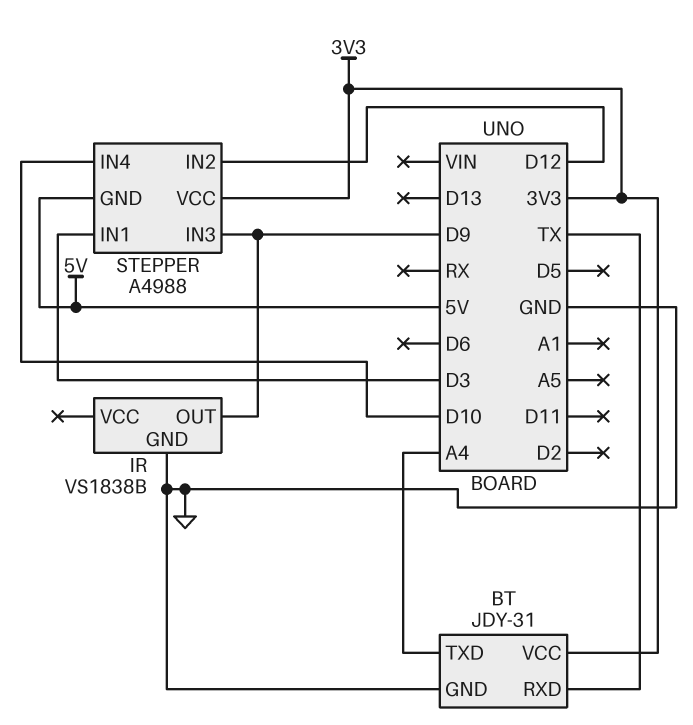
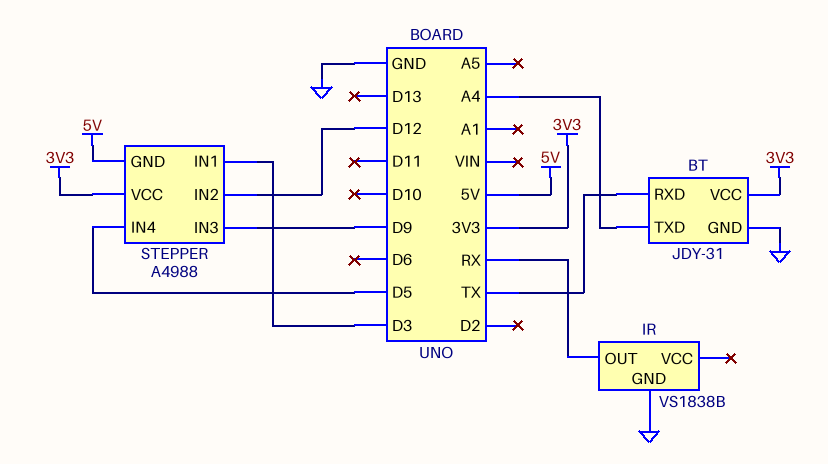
IR pin OUT: D9 -> RX
STEPPER pin IN4: D10 -> D5

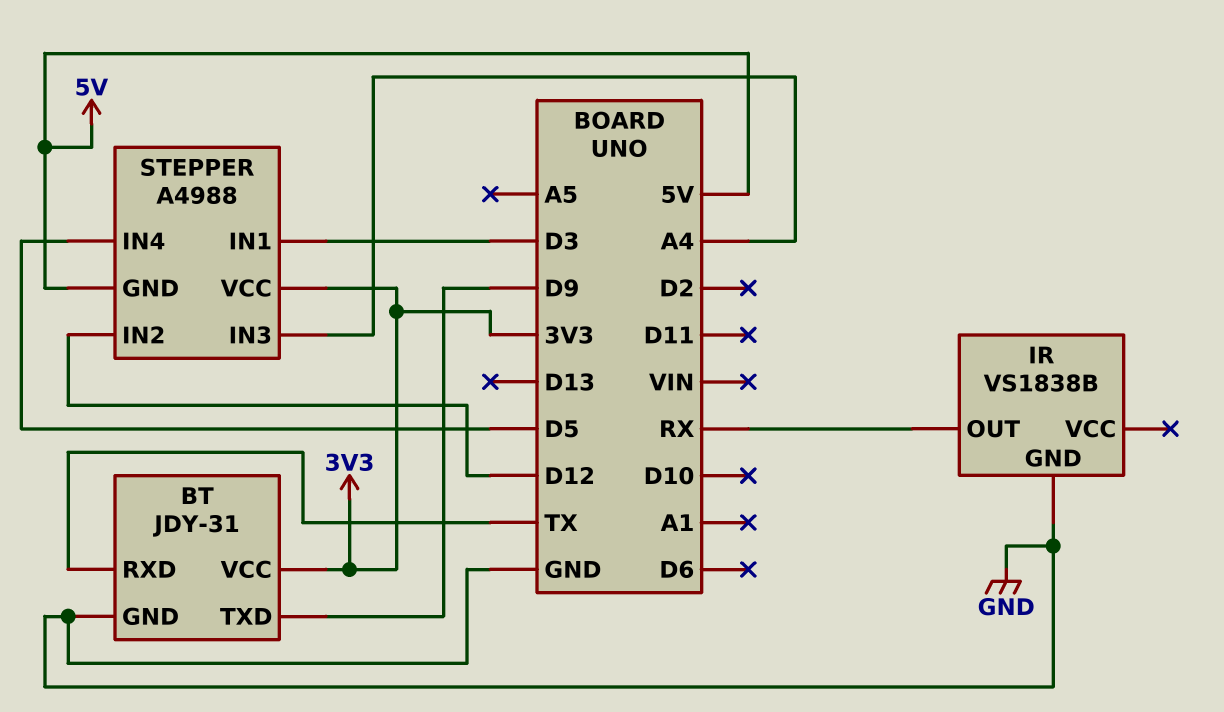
BT pin TXD: A4 -> D9
STEPPER pin IN3: D9 -> A4

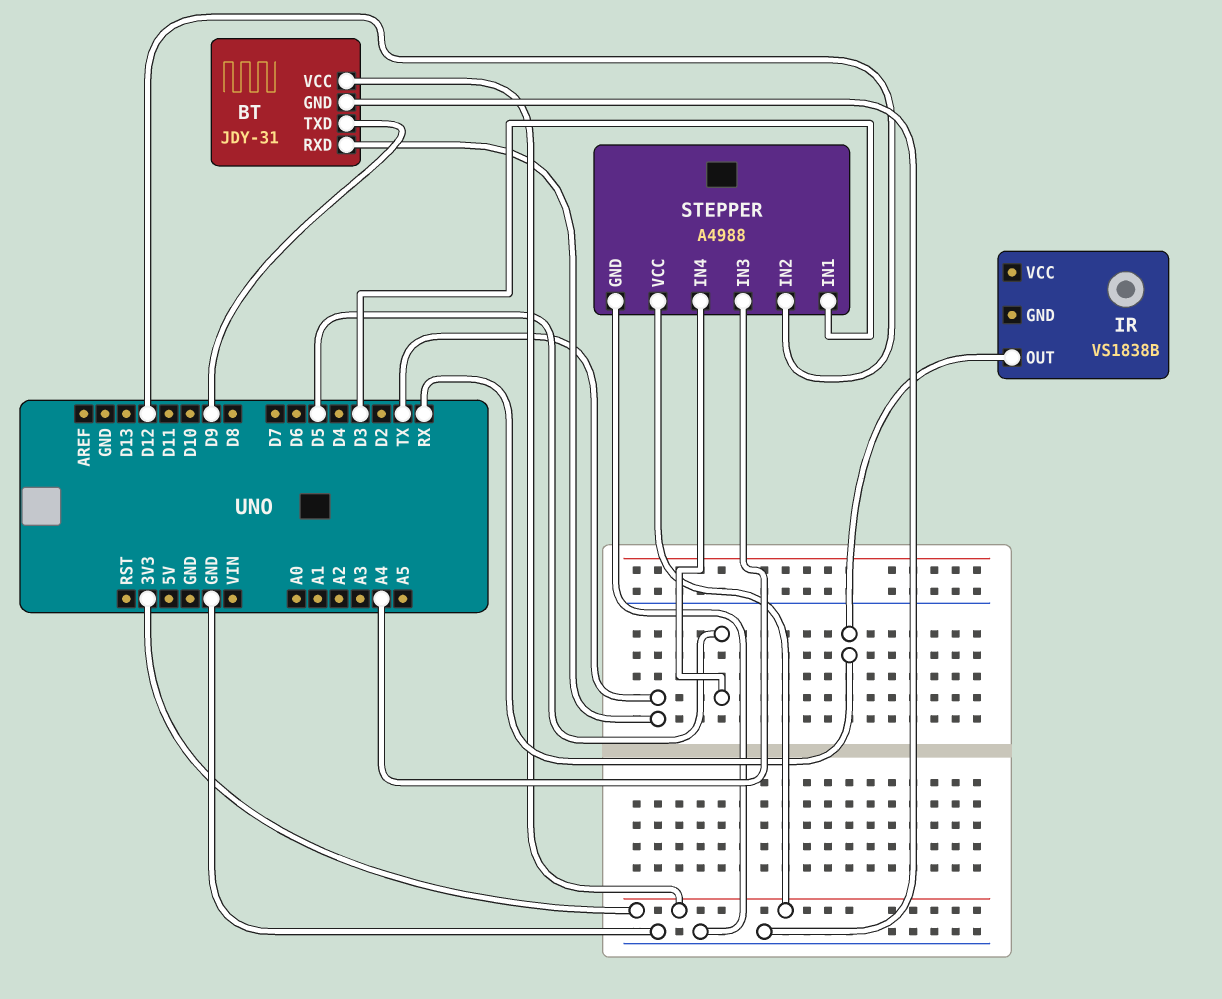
IR pin GND: GND -> none
STEPPER pin GND: 5V -> GND

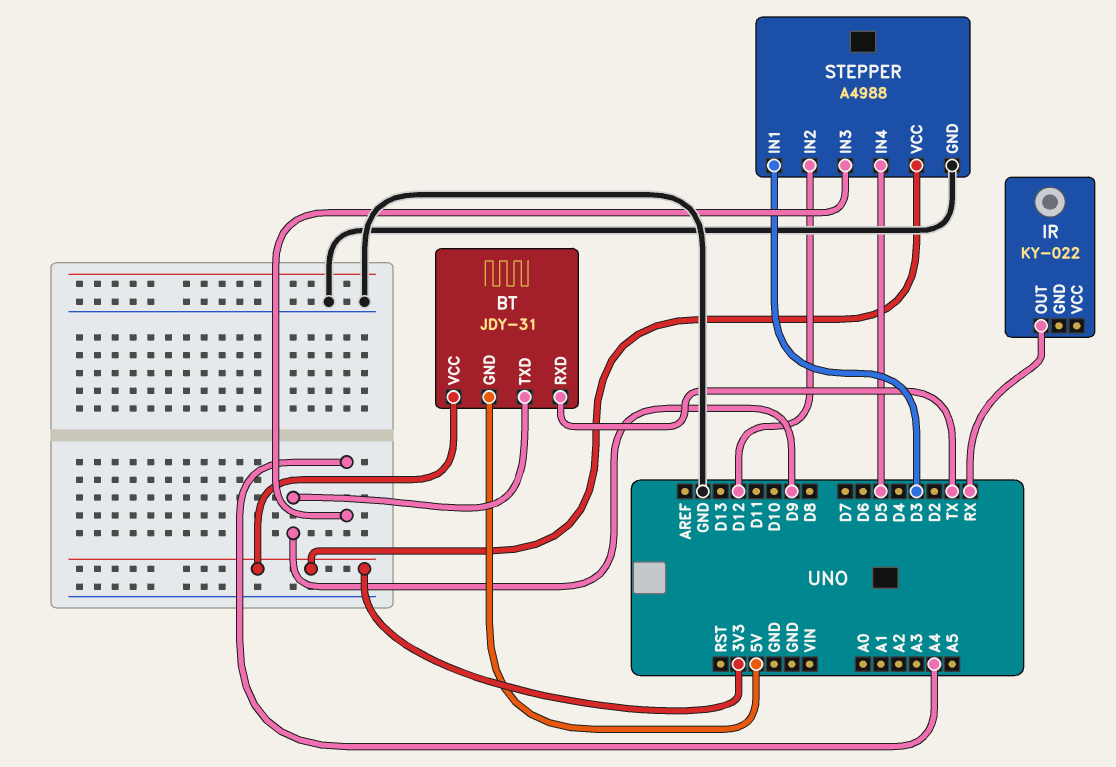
BT pin GND: GND -> 5V
IR: VS1838B -> KY-022

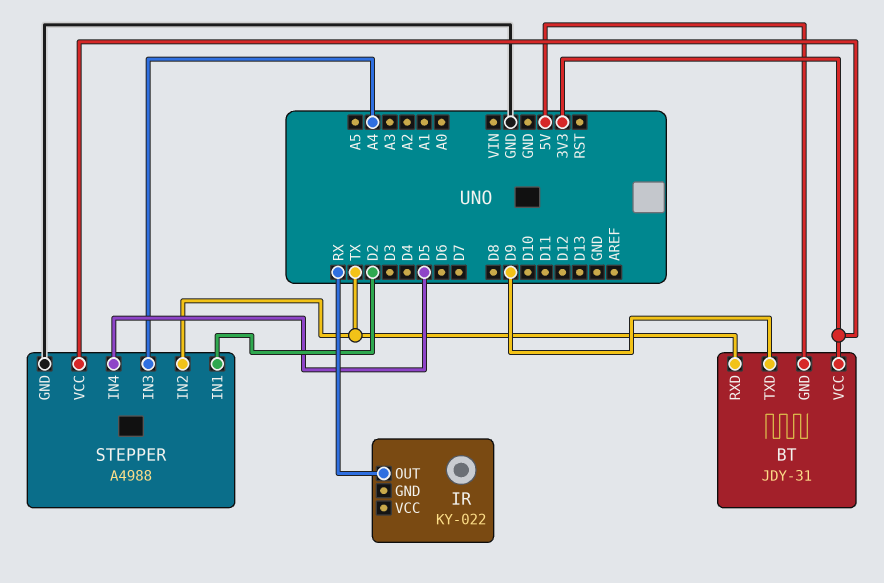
STEPPER pin IN1: D3 -> D2
STEPPER pin IN2: D12 -> TX

